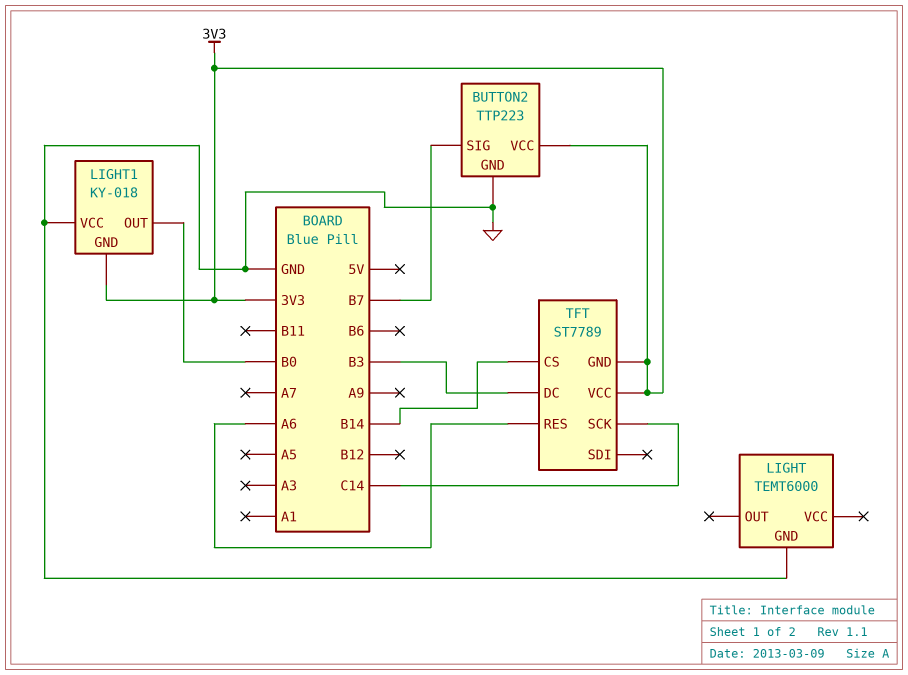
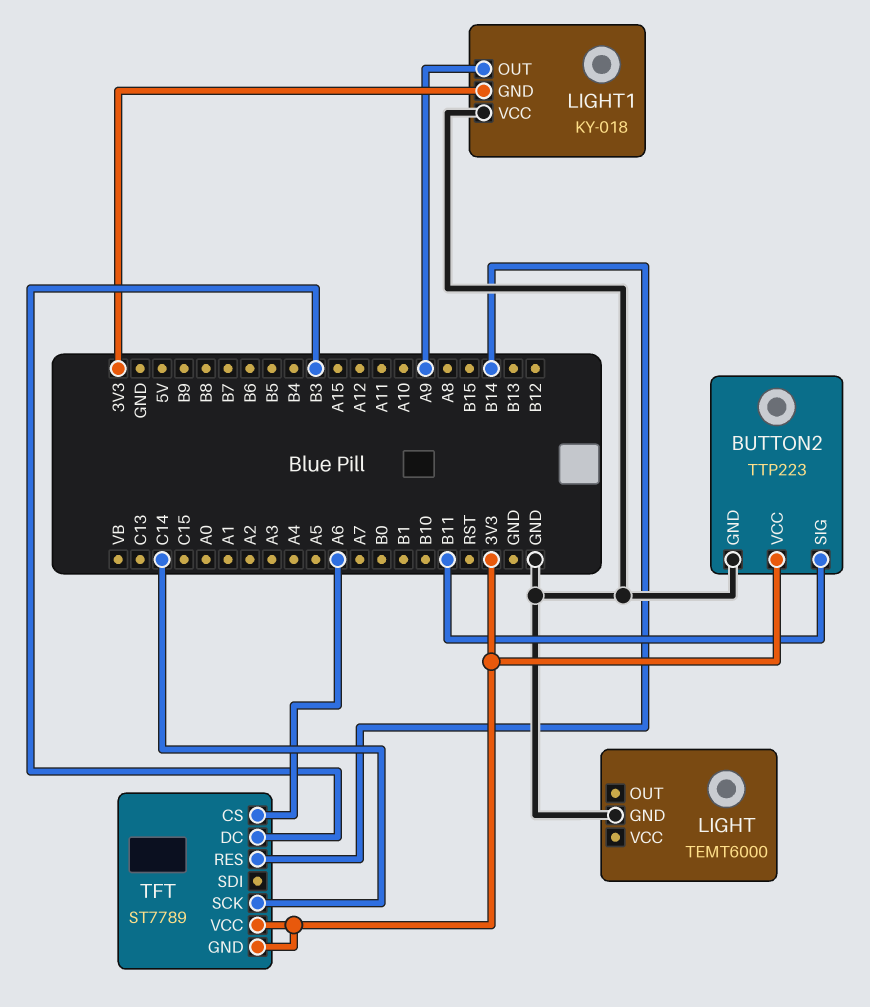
BUTTON2 pin SIG: B7 -> B11
LIGHT1 pin OUT: B0 -> A9
TFT pin CS: B14 -> A6
TFT pin RES: A6 -> B14

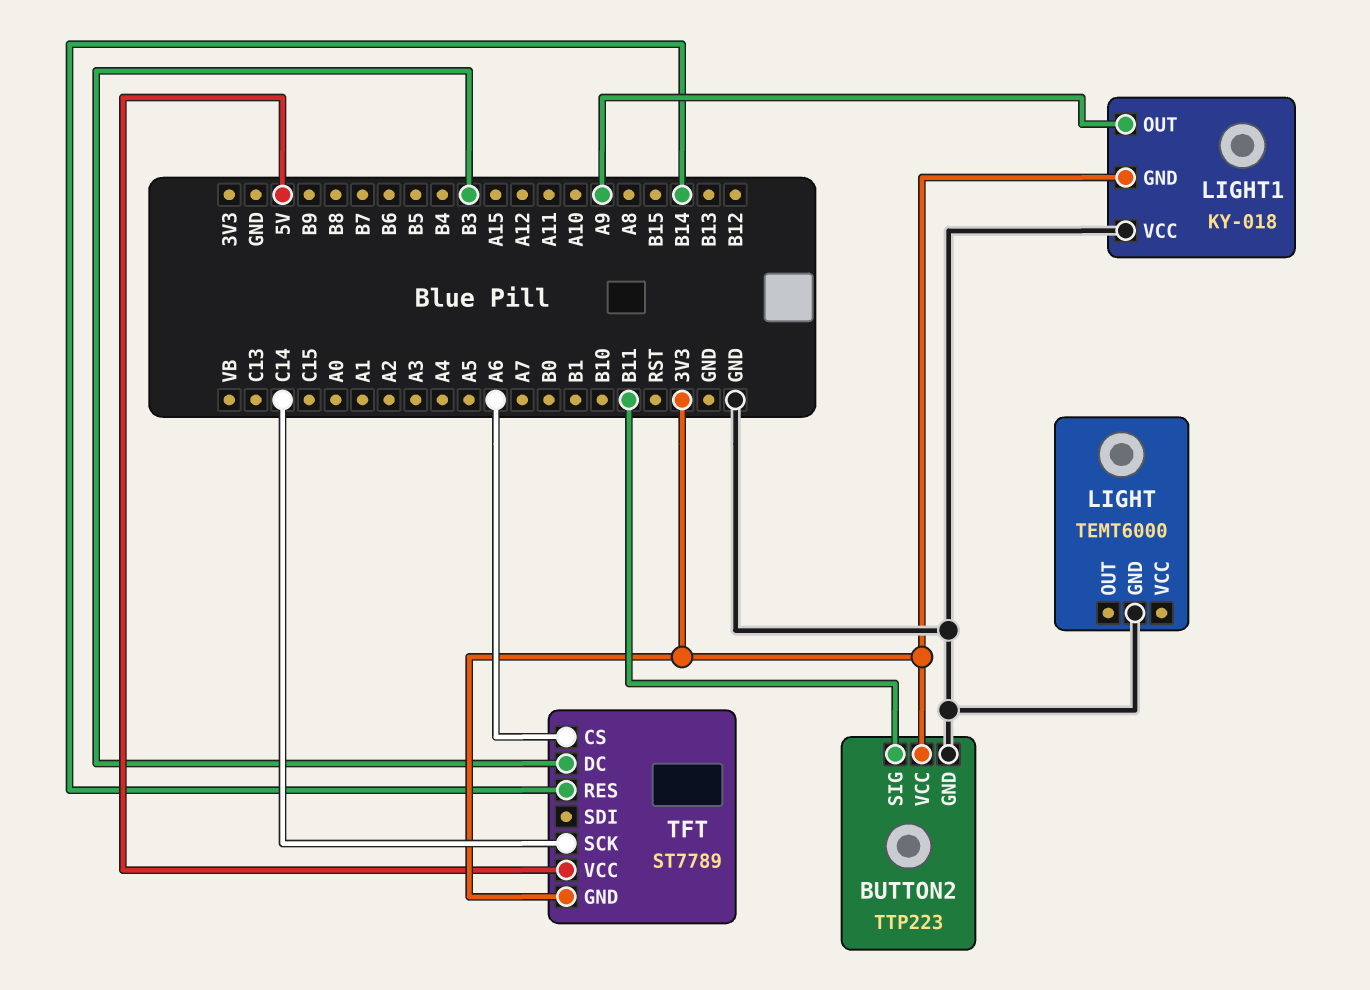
TFT pin VCC: 3V3 -> 5V

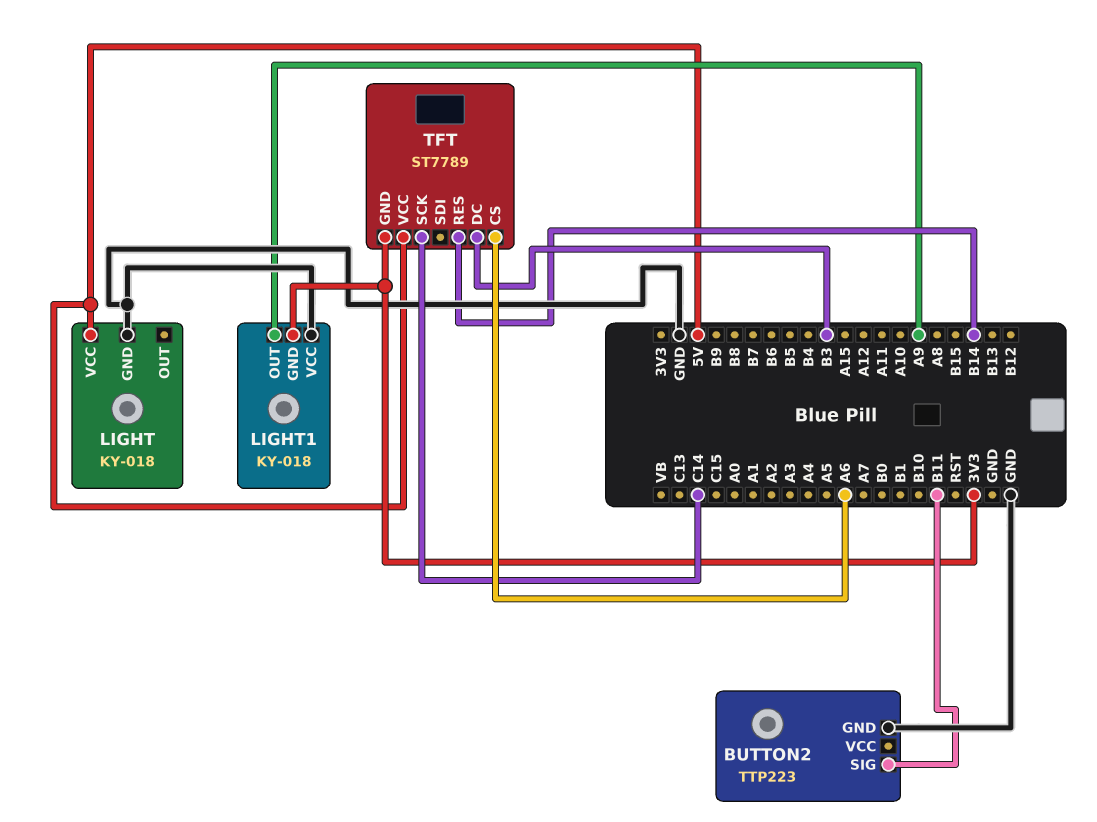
BUTTON2 pin VCC: 3V3 -> none
LIGHT: TEMT6000 -> KY-018
LIGHT pin VCC: none -> 5V

